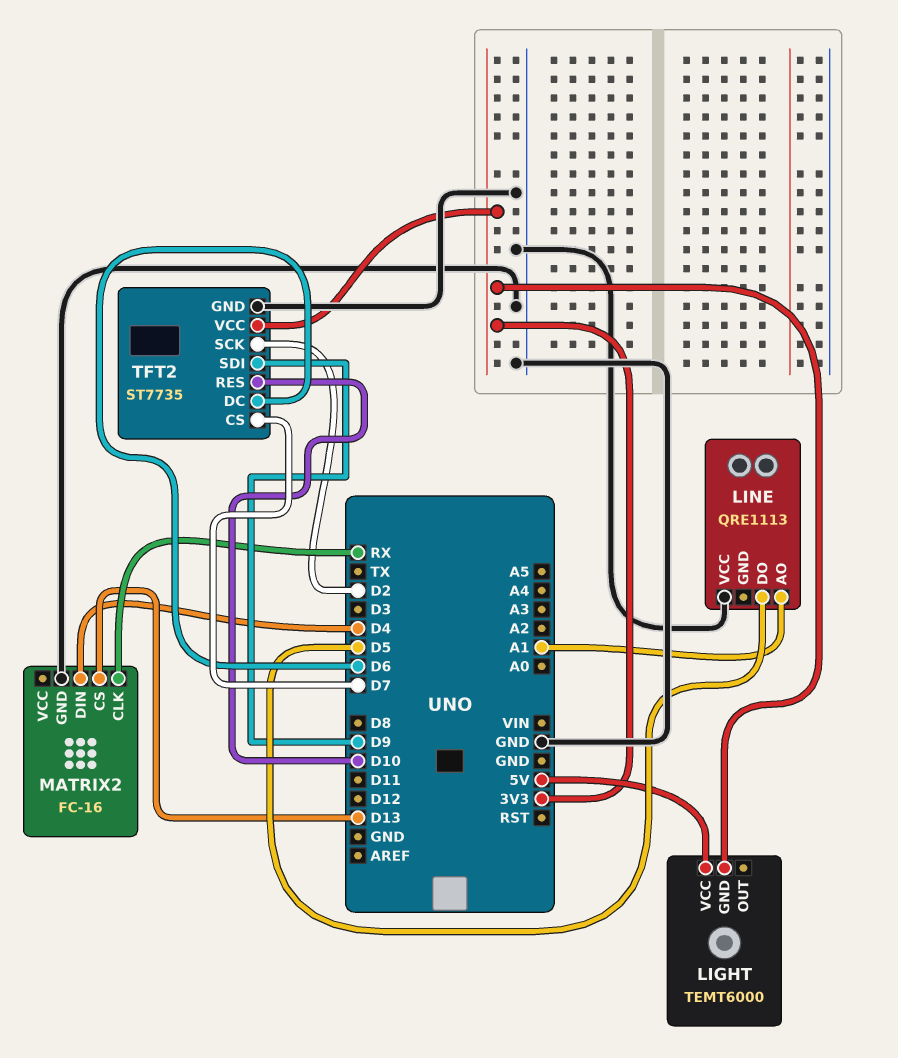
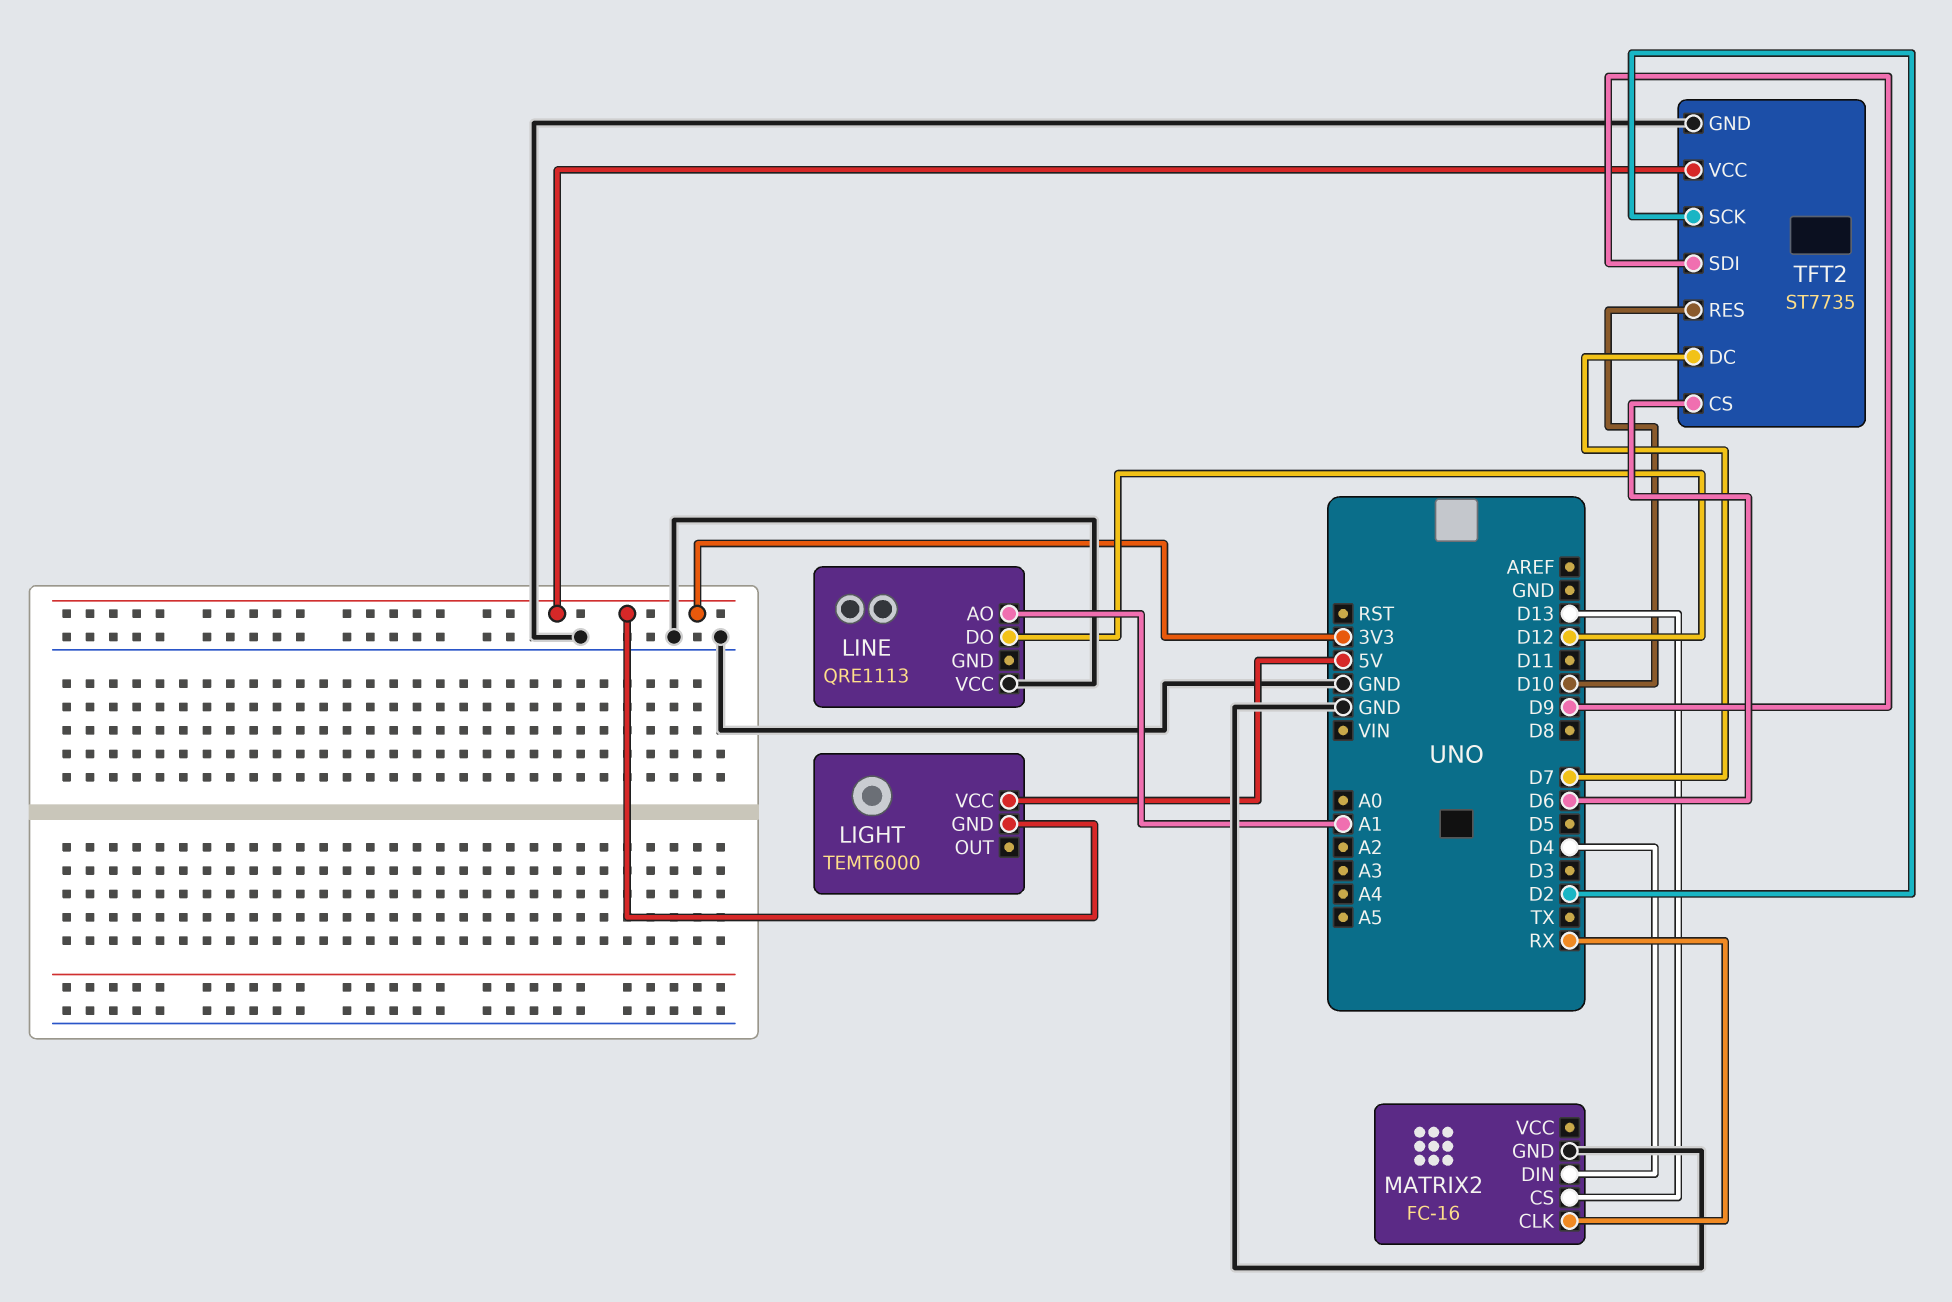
LINE pin DO: D5 -> D12
TFT2 pin CS: D7 -> D6
TFT2 pin DC: D6 -> D7

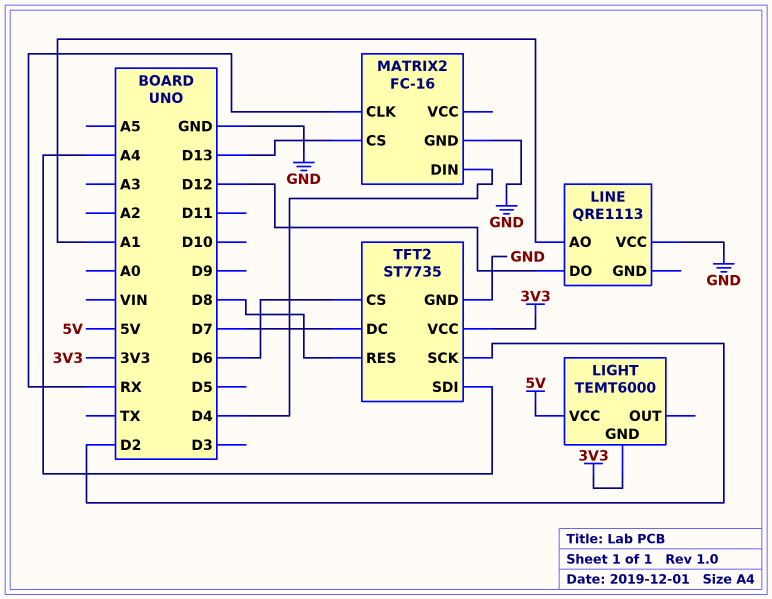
TFT2 pin RES: D10 -> D8
TFT2 pin SDI: D9 -> A4

